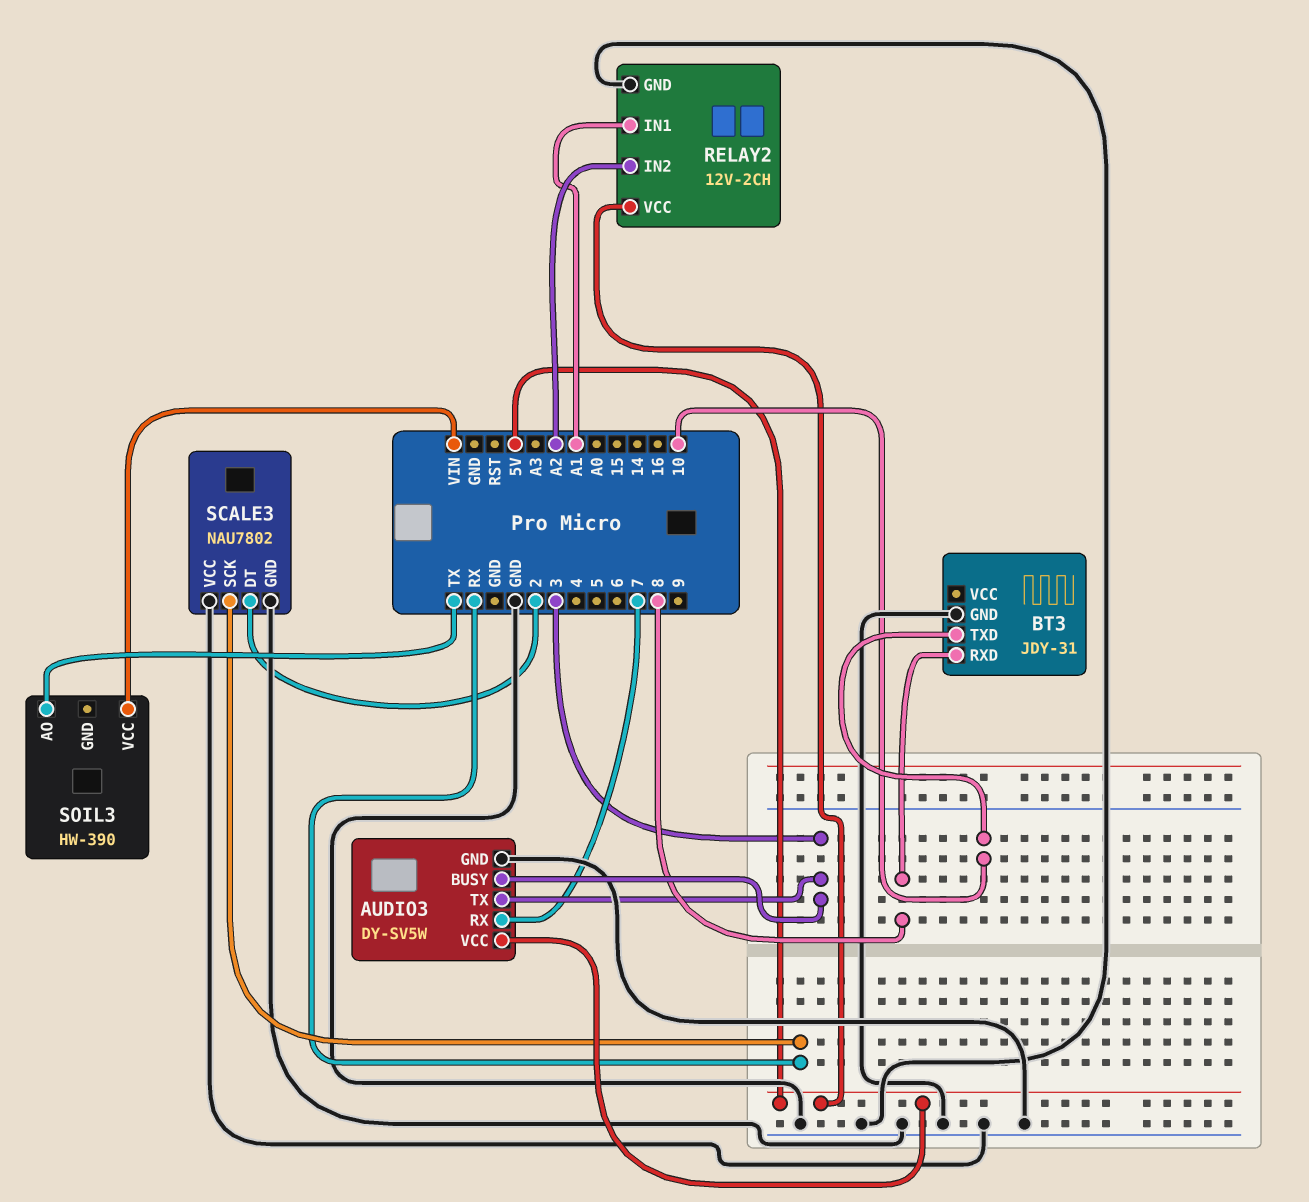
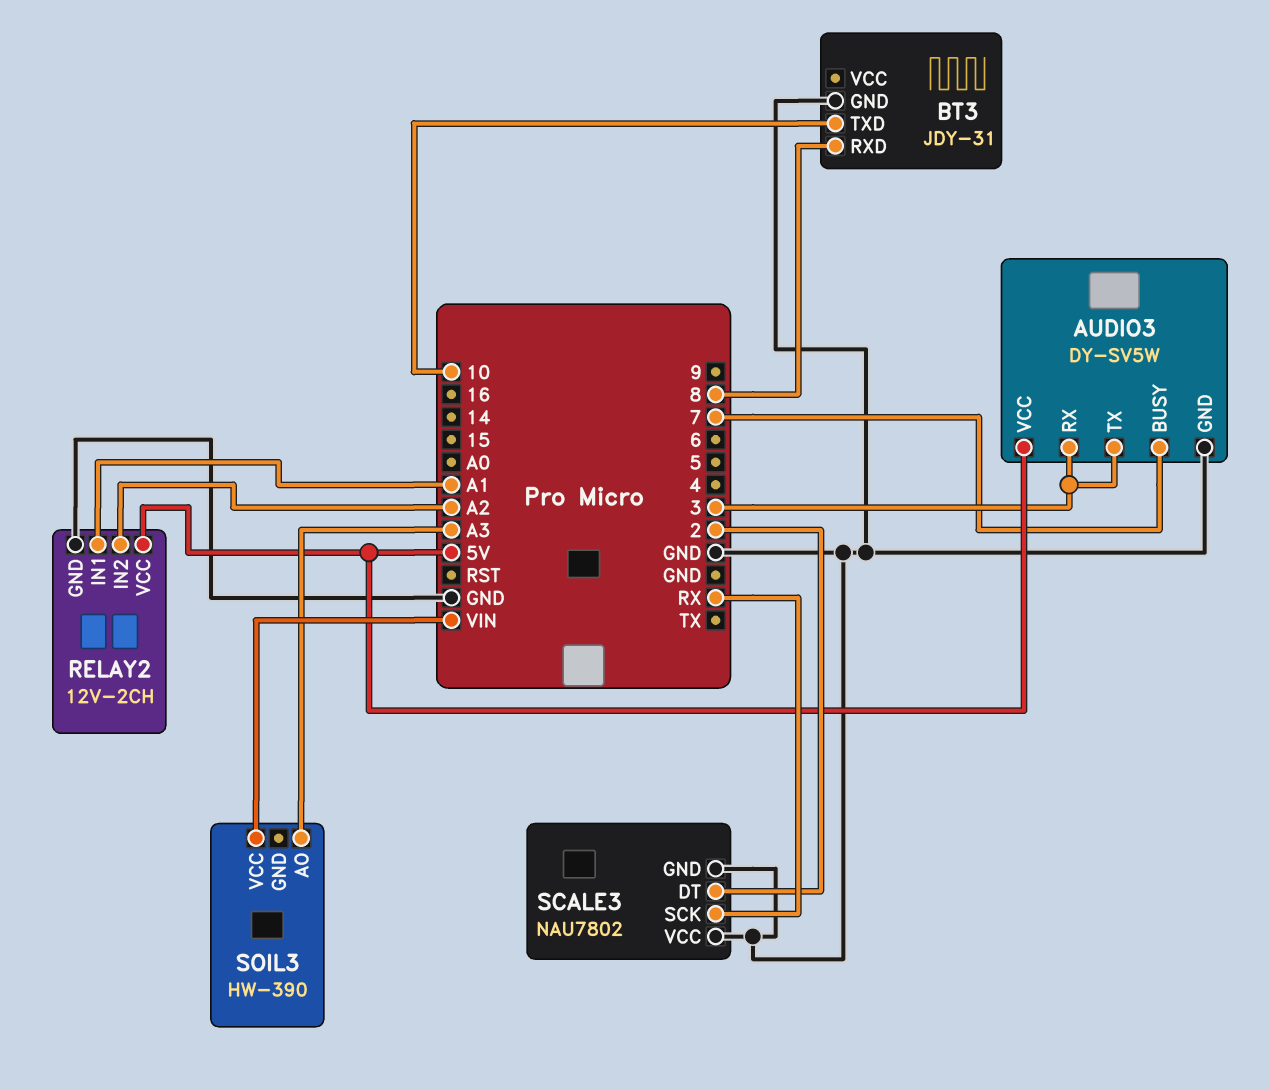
AUDIO3 pin BUSY: 3 -> 7
AUDIO3 pin RX: 7 -> 3
SOIL3 pin AO: TX -> A3

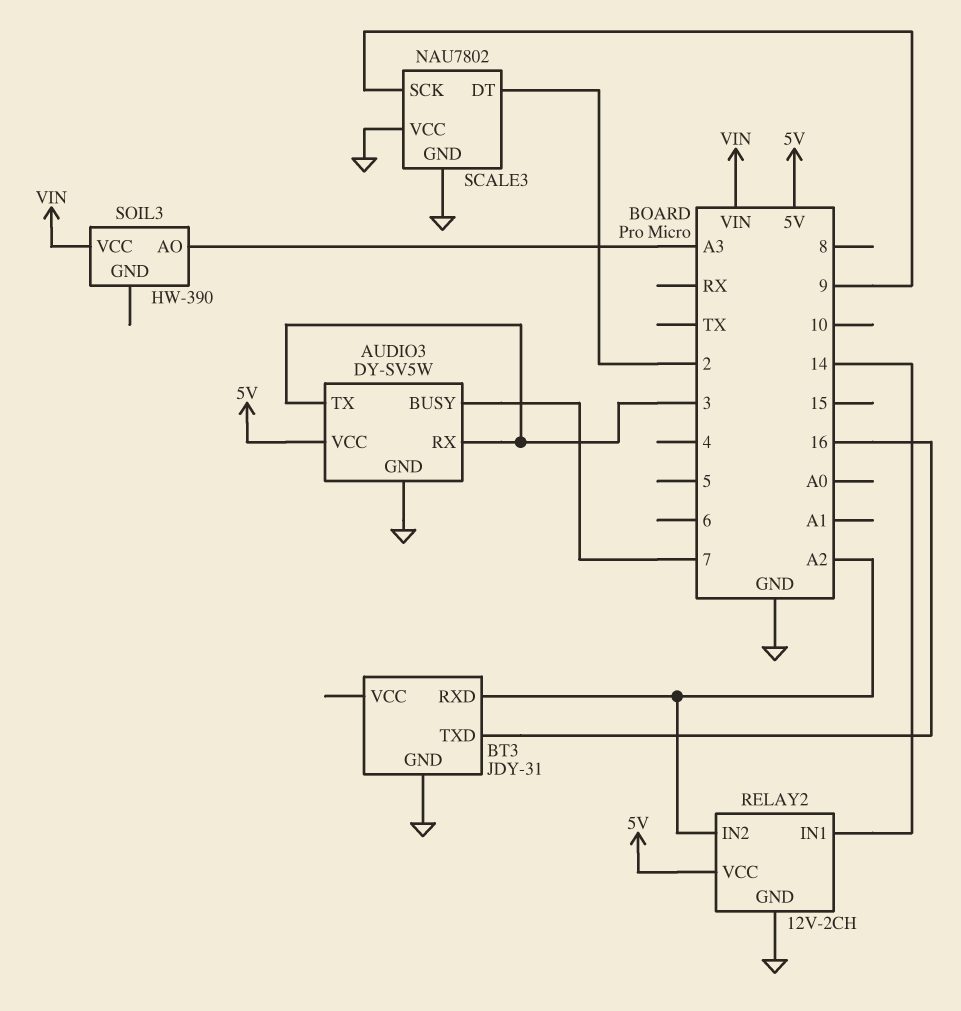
BT3 pin RXD: 8 -> A2
BT3 pin TXD: 10 -> 16
RELAY2 pin IN1: A1 -> 14
SCALE3 pin SCK: RX -> 9

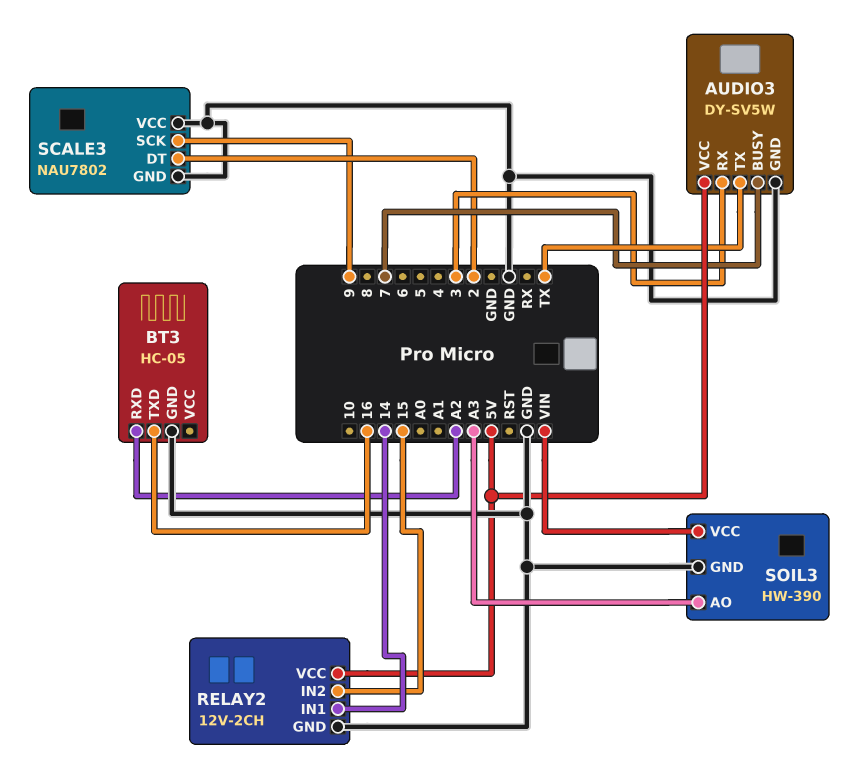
AUDIO3 pin TX: 3 -> TX
BT3: JDY-31 -> HC-05
RELAY2 pin IN2: A2 -> 15
SOIL3 pin GND: none -> GND

